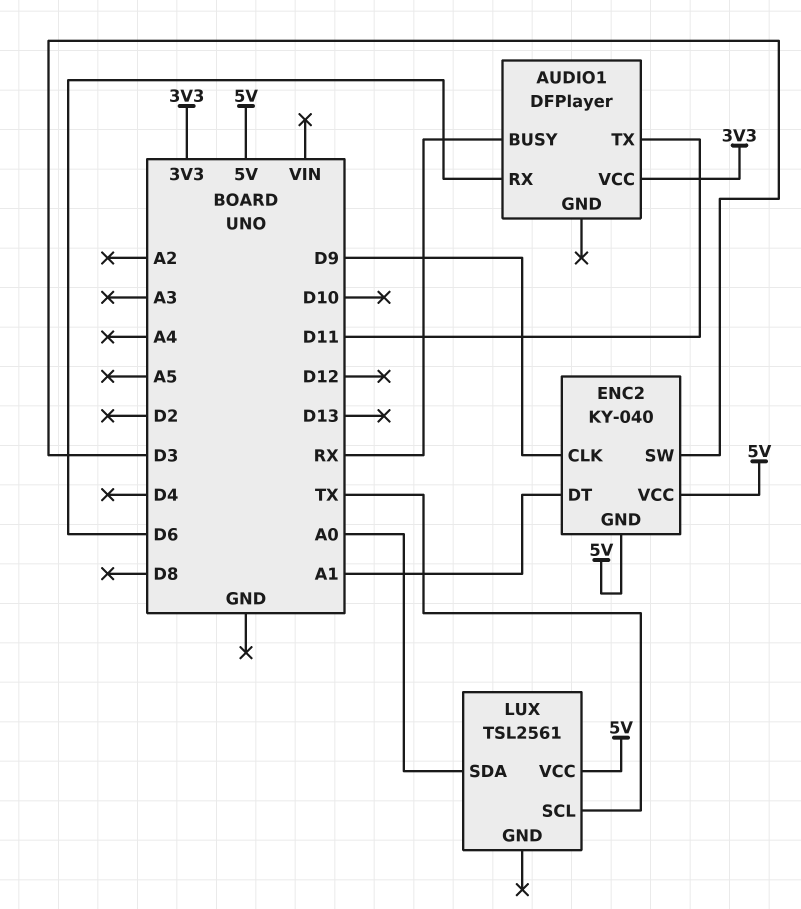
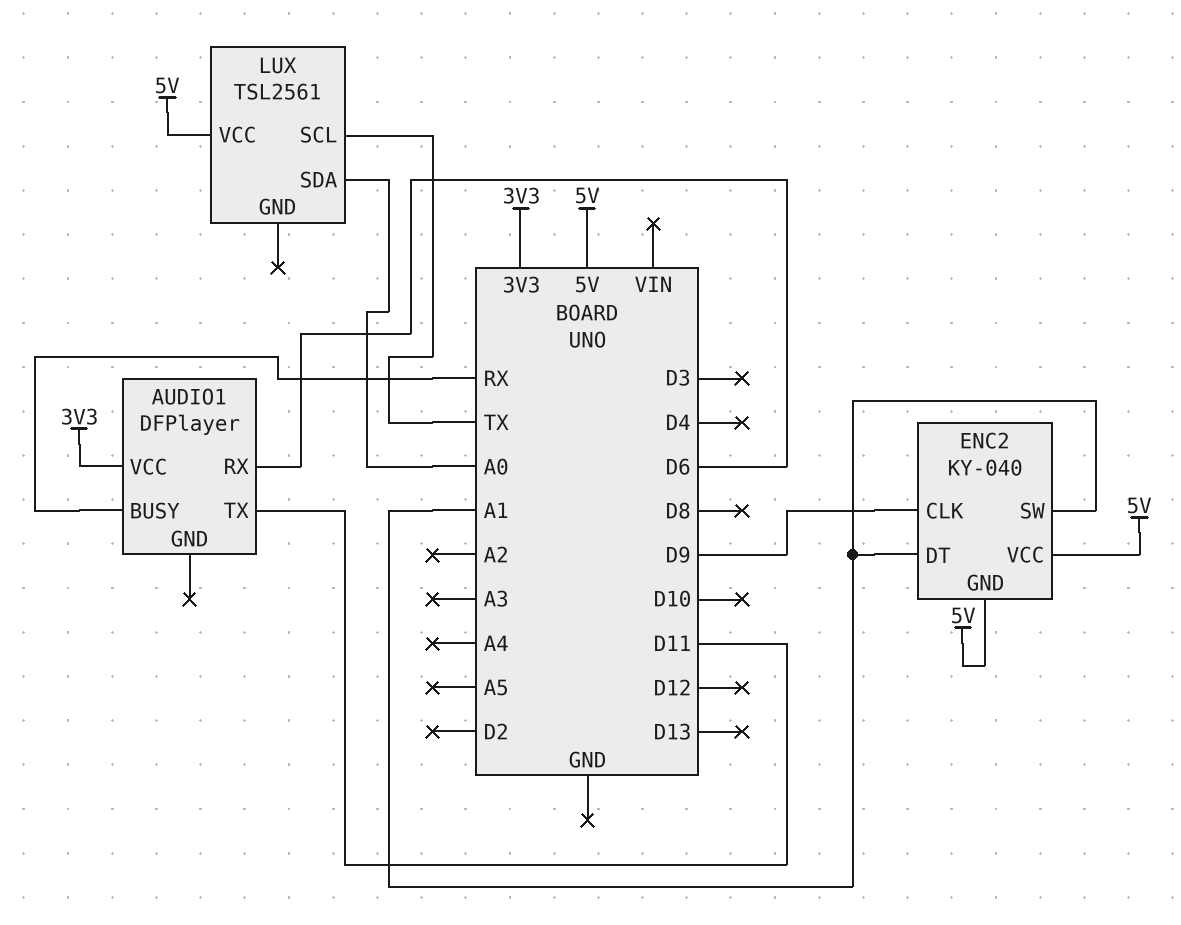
ENC2 pin SW: D3 -> A1

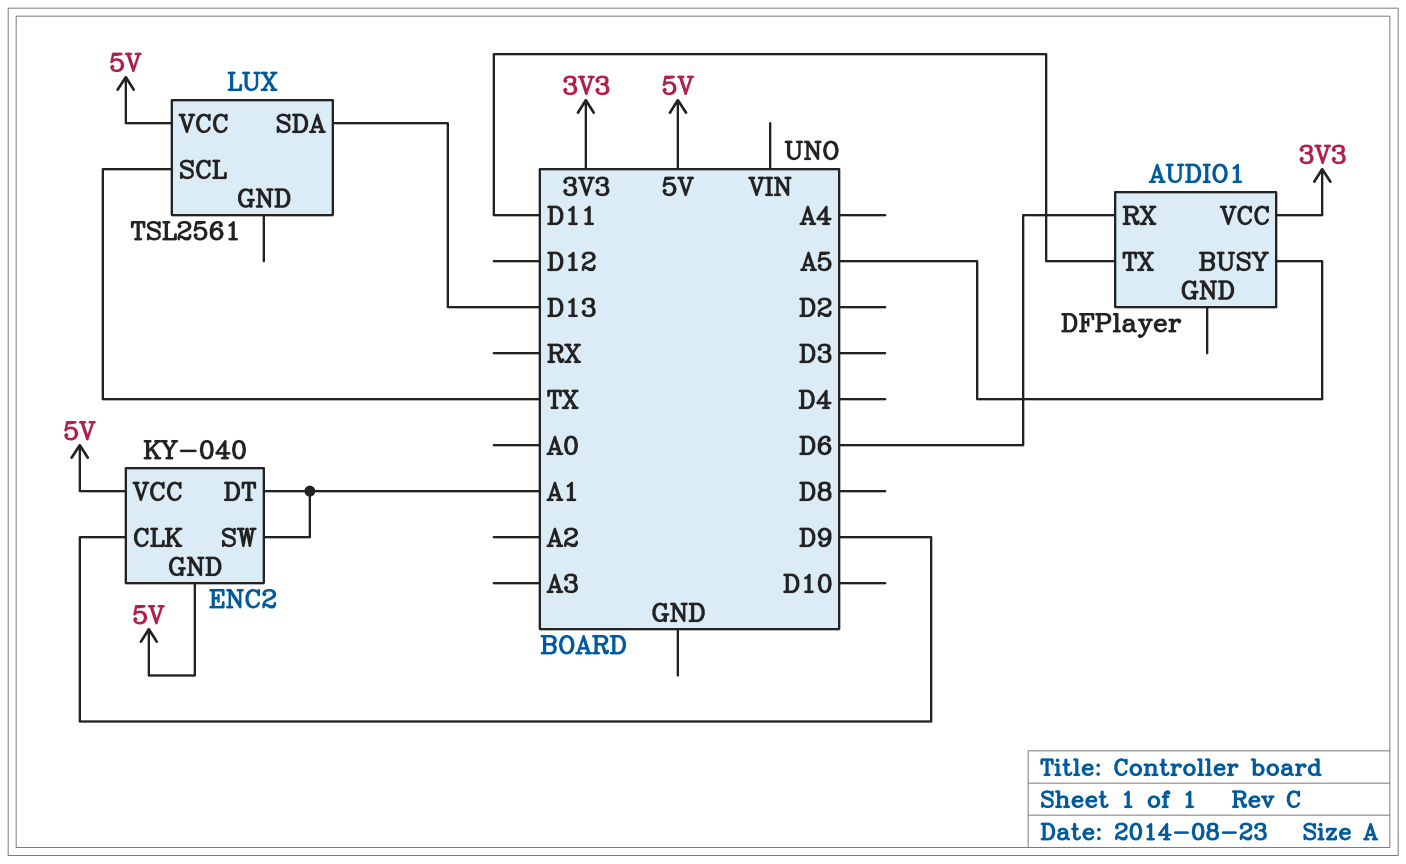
AUDIO1 pin BUSY: RX -> A5
LUX pin SDA: A0 -> D13

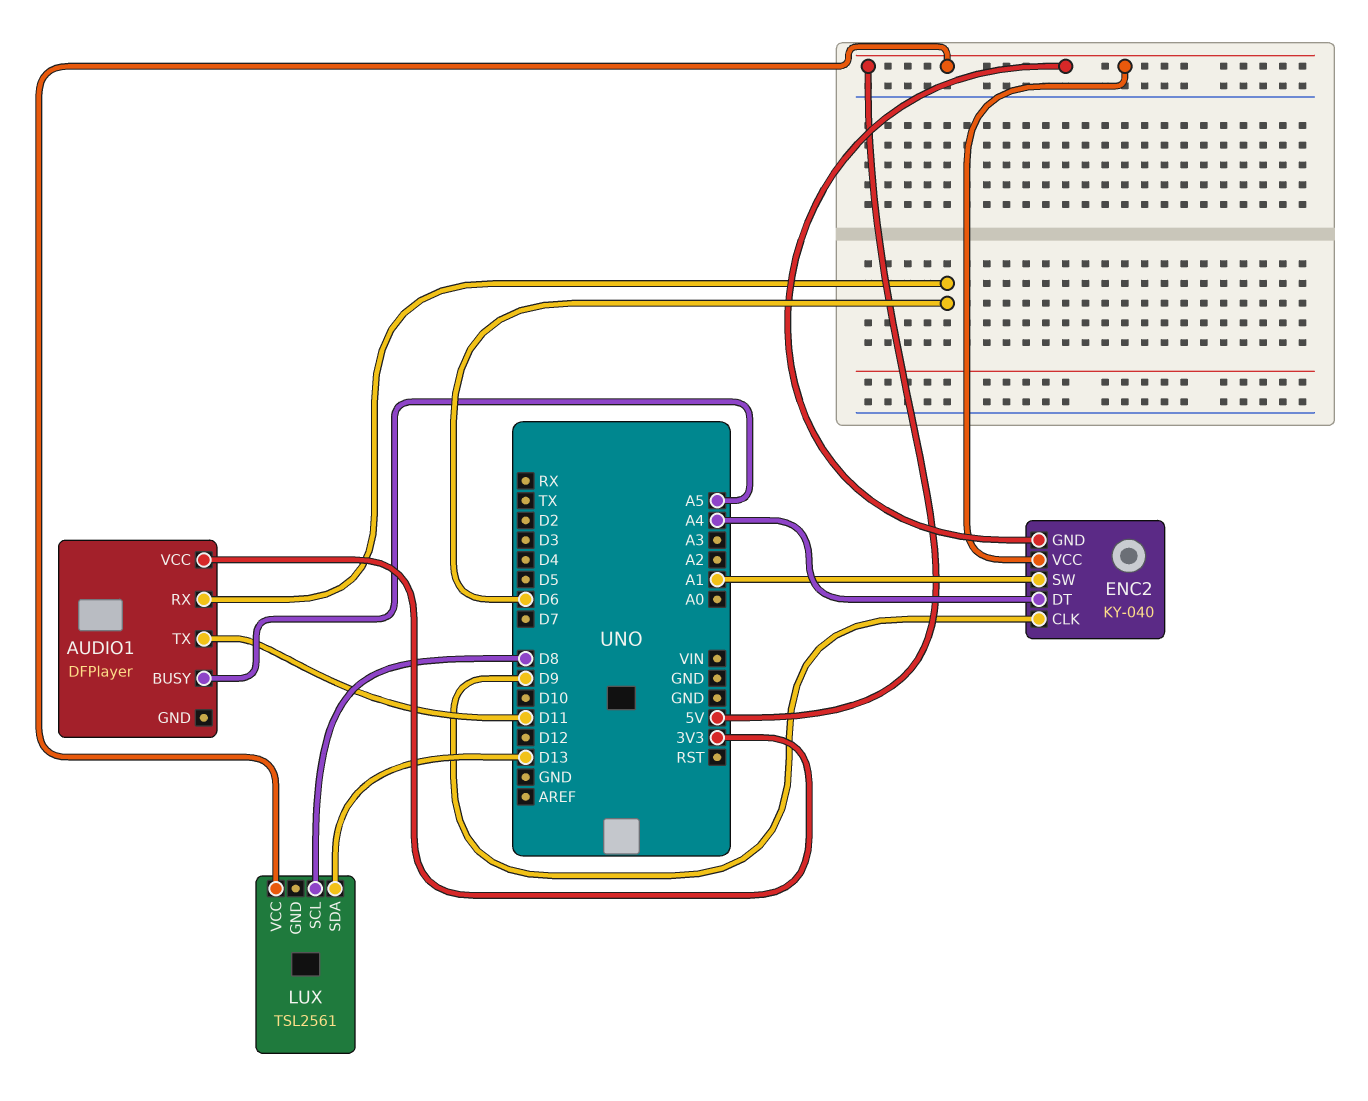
ENC2 pin DT: A1 -> A4
LUX pin SCL: TX -> D8

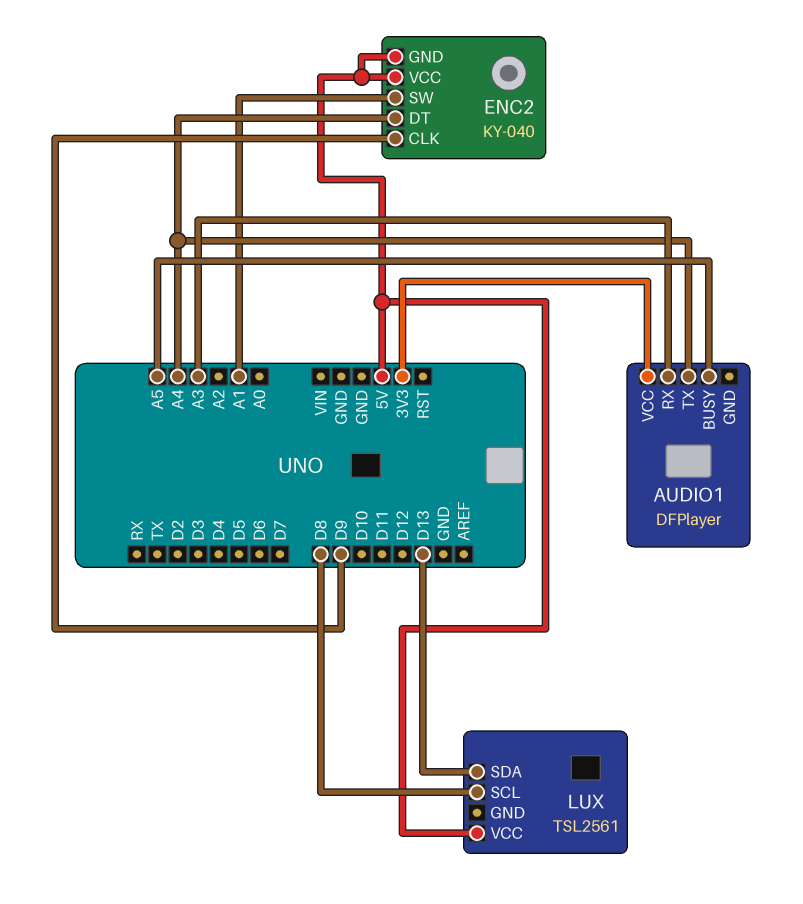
AUDIO1 pin RX: D6 -> A3
AUDIO1 pin TX: D11 -> A4

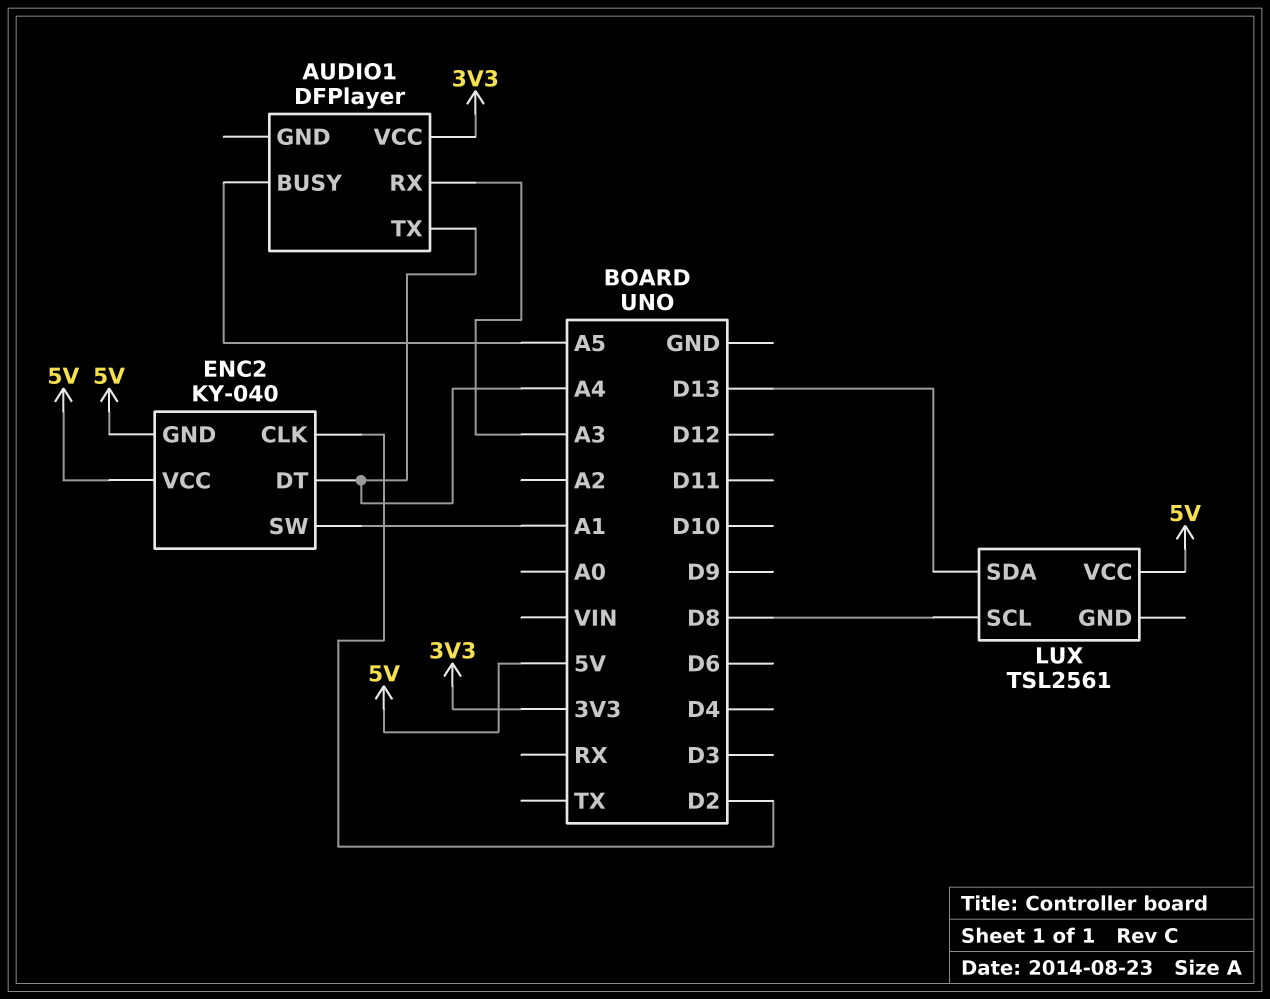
ENC2 pin CLK: D9 -> D2

